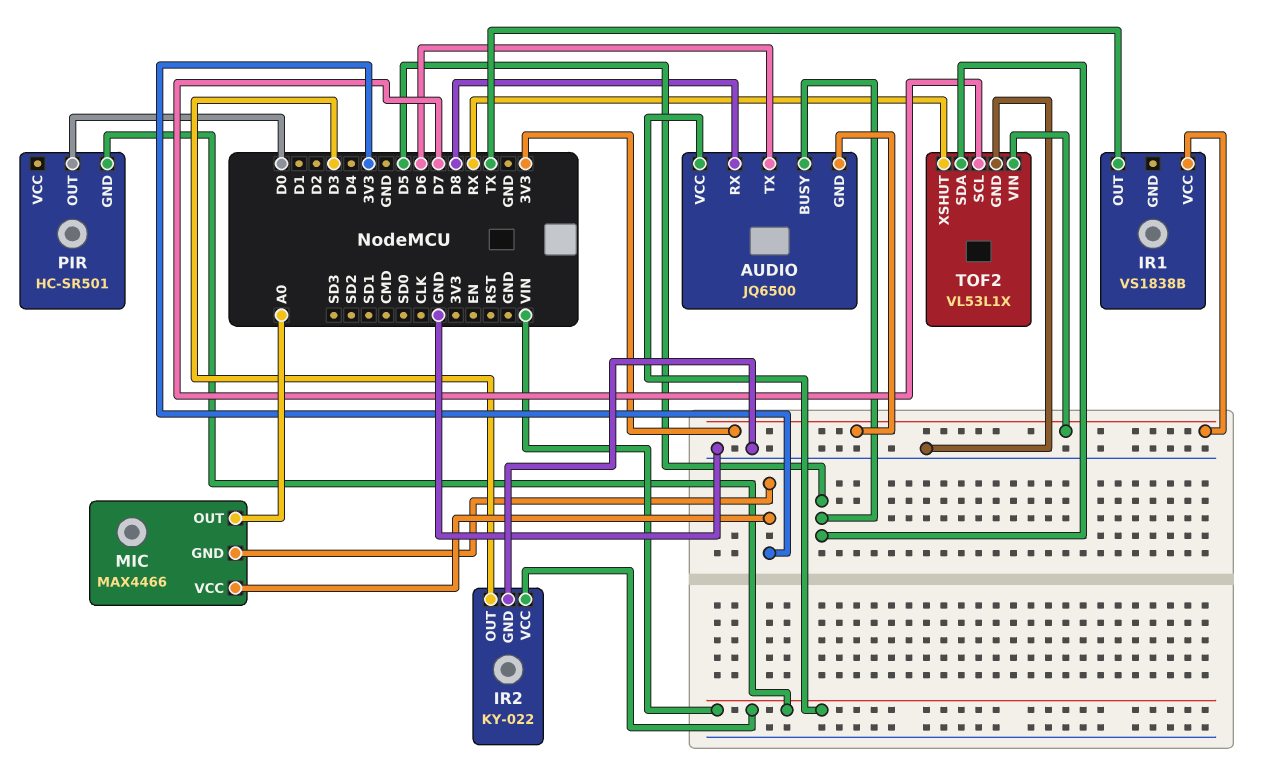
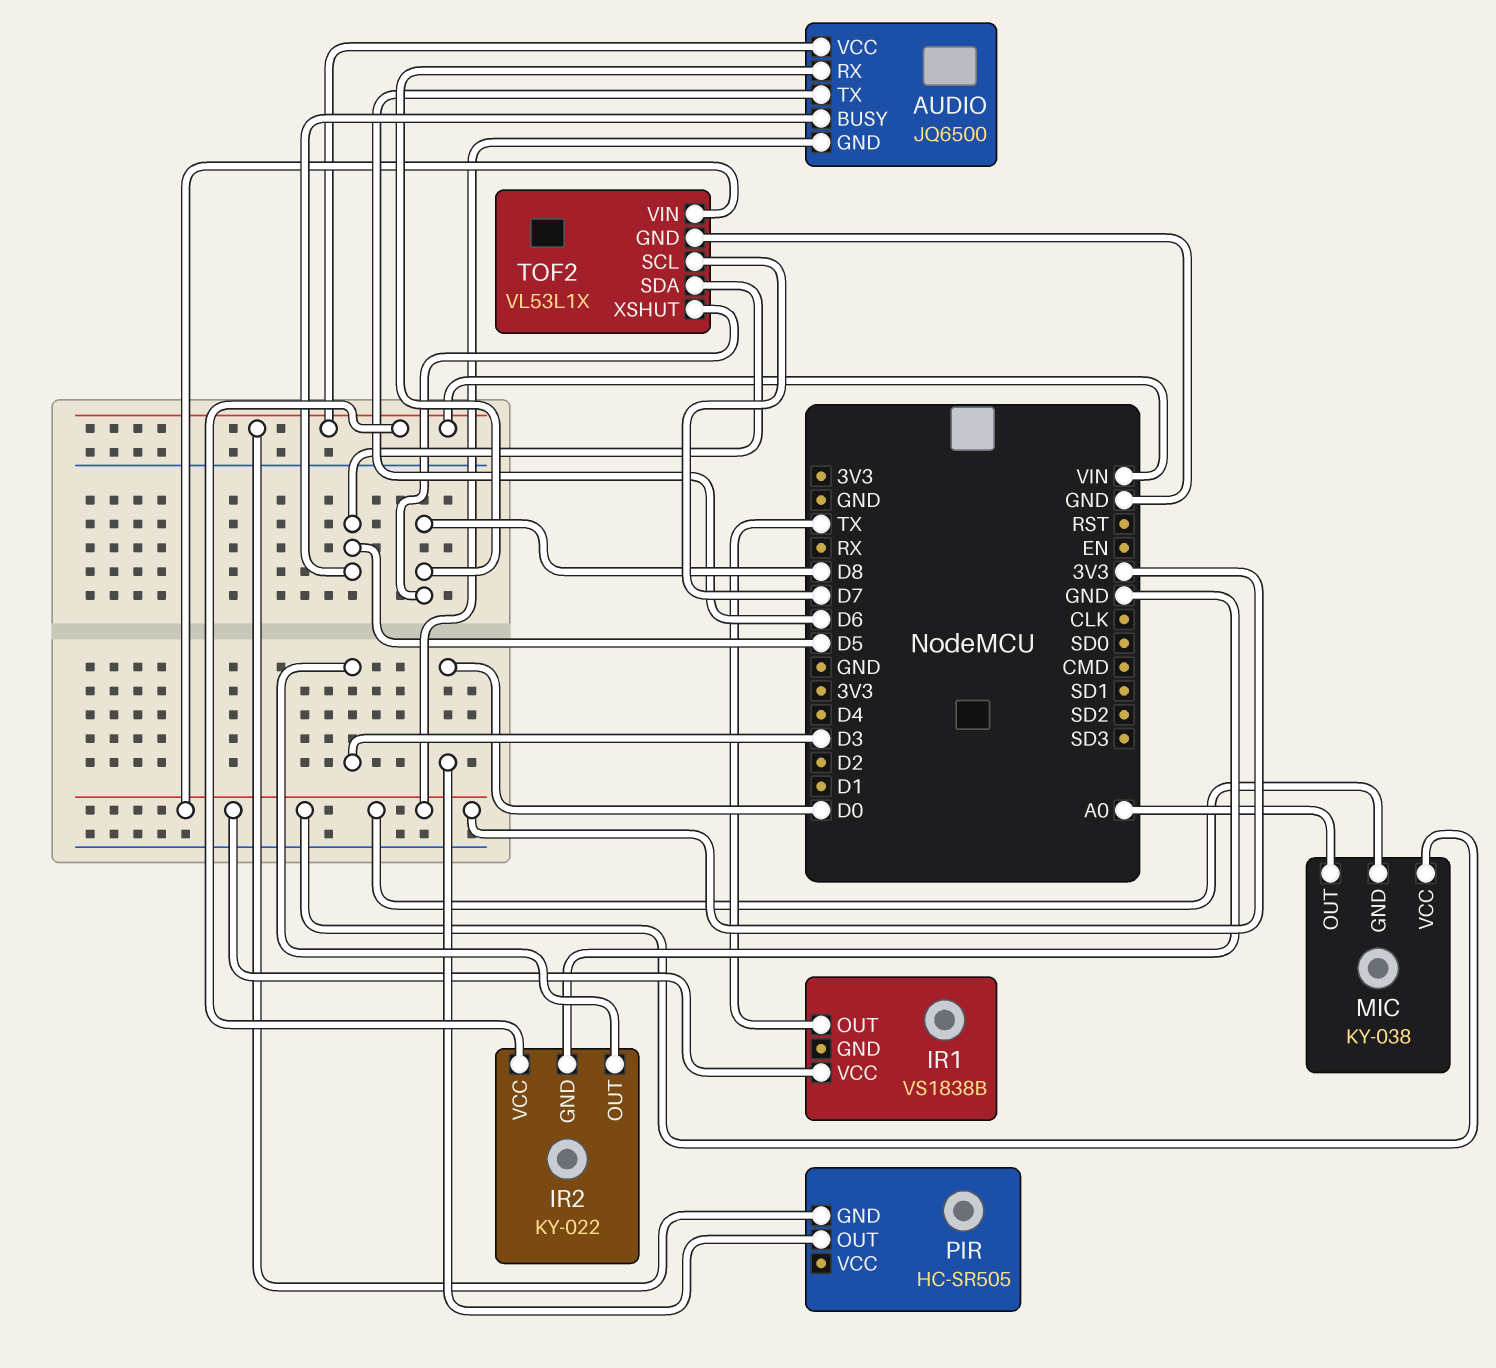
MIC: MAX4466 -> KY-038
PIR: HC-SR501 -> HC-SR505
TOF2 pin XSHUT: RX -> D8

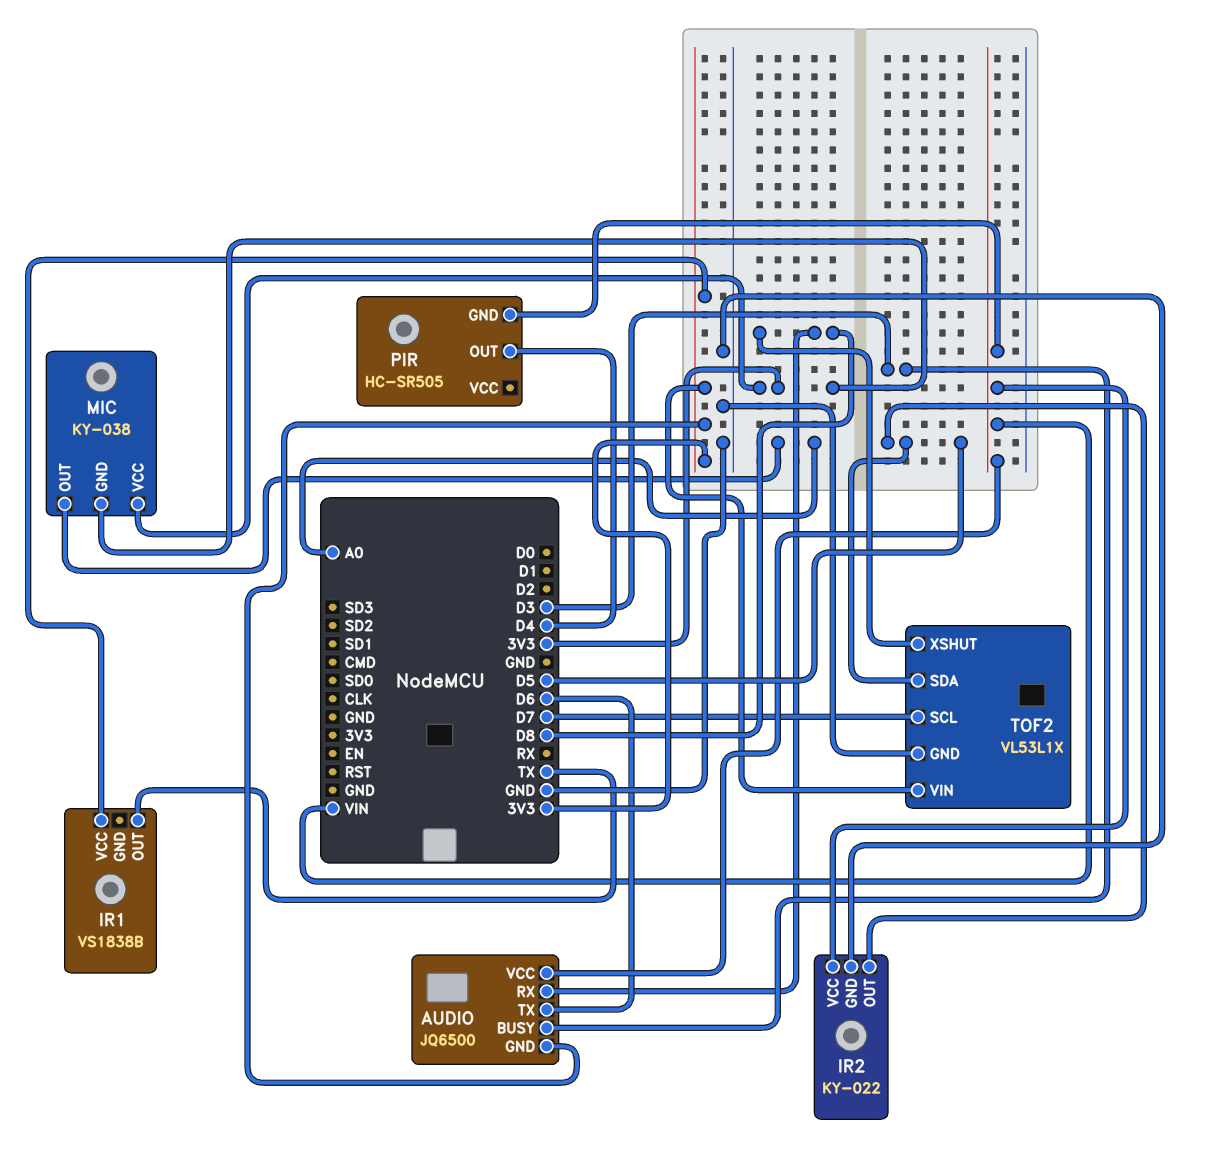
AUDIO pin BUSY: D5 -> D3
IR2 pin OUT: D3 -> D5
PIR pin OUT: D0 -> D4

